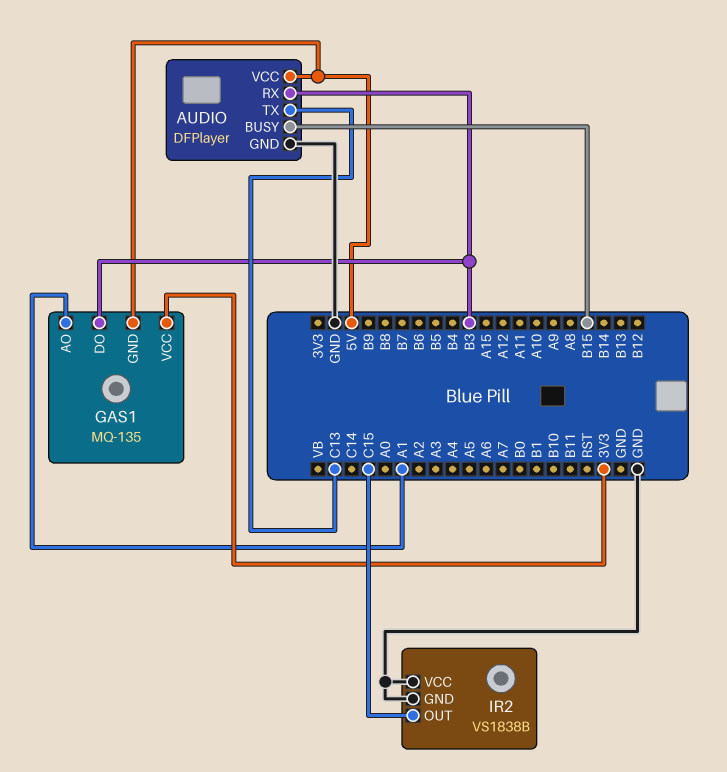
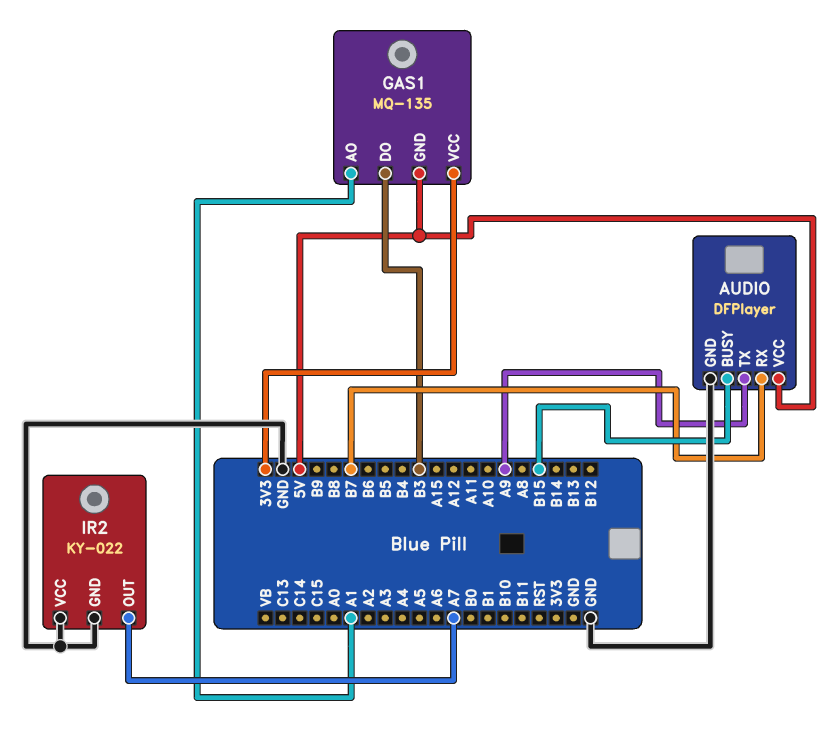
AUDIO pin RX: B3 -> B7
AUDIO pin TX: C13 -> A9
IR2: VS1838B -> KY-022
IR2 pin OUT: C15 -> A7

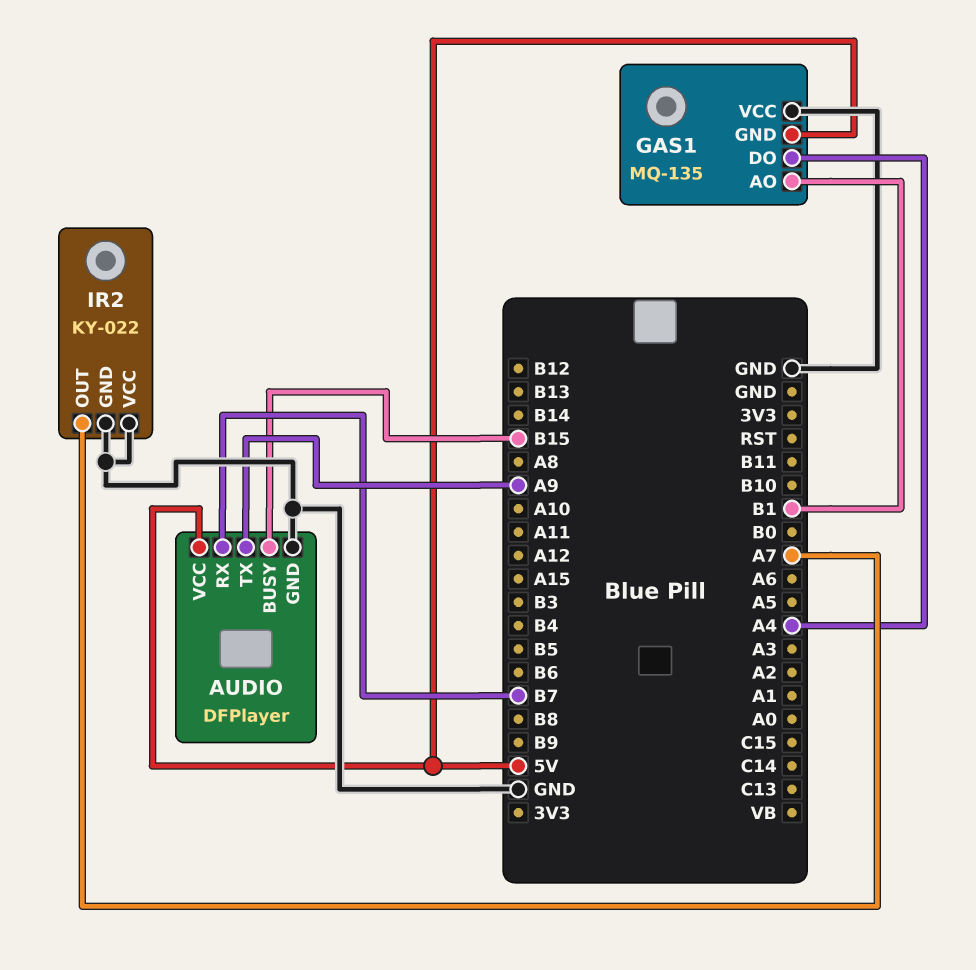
GAS1 pin AO: A1 -> B1
GAS1 pin DO: B3 -> A4
GAS1 pin VCC: 3V3 -> GND

